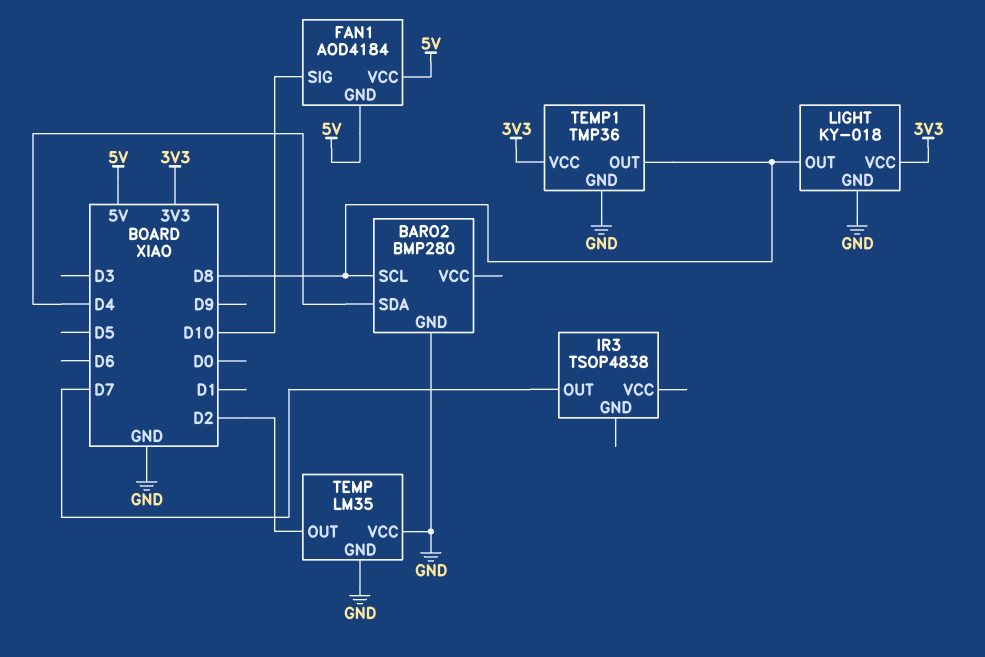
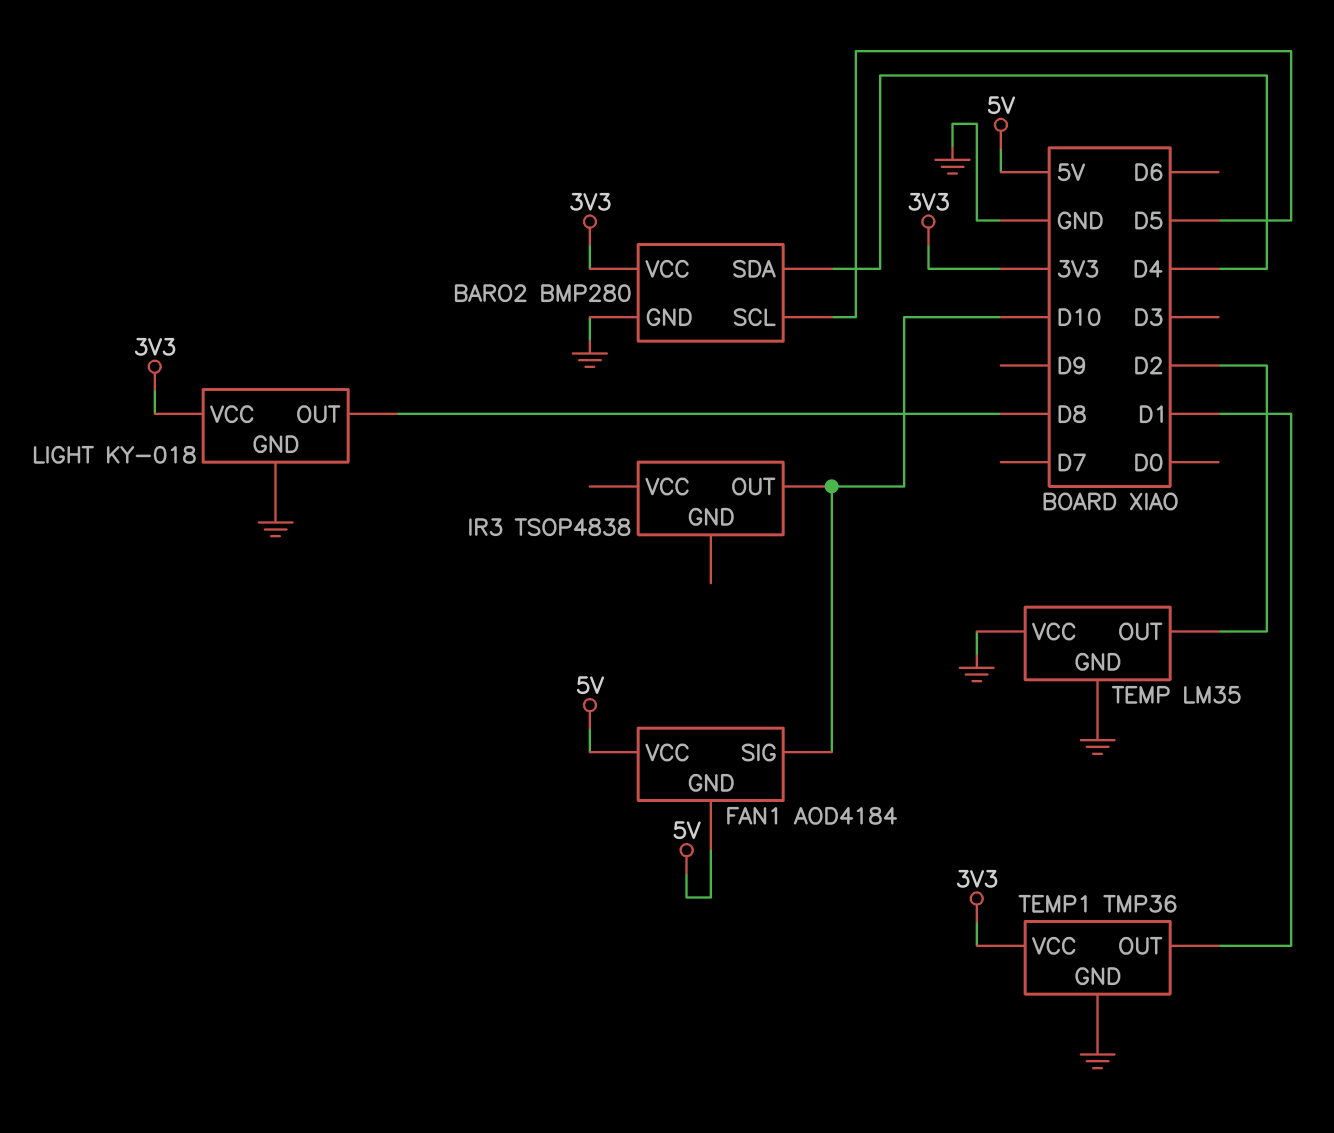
BARO2 pin SCL: D8 -> D5
BARO2 pin VCC: none -> 3V3
IR3 pin OUT: D7 -> D10
TEMP1 pin OUT: D8 -> D1

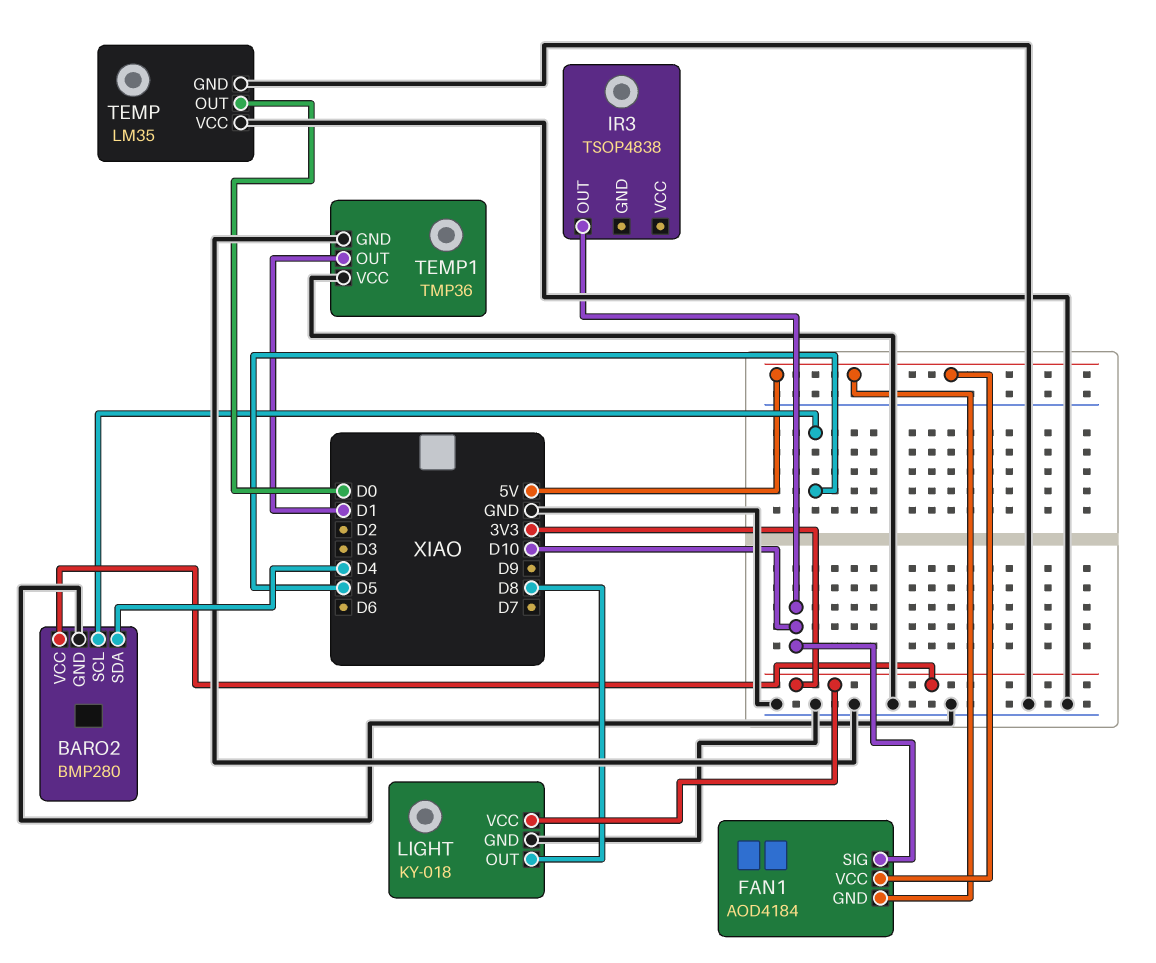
TEMP pin OUT: D2 -> D0
TEMP1 pin VCC: 3V3 -> GND

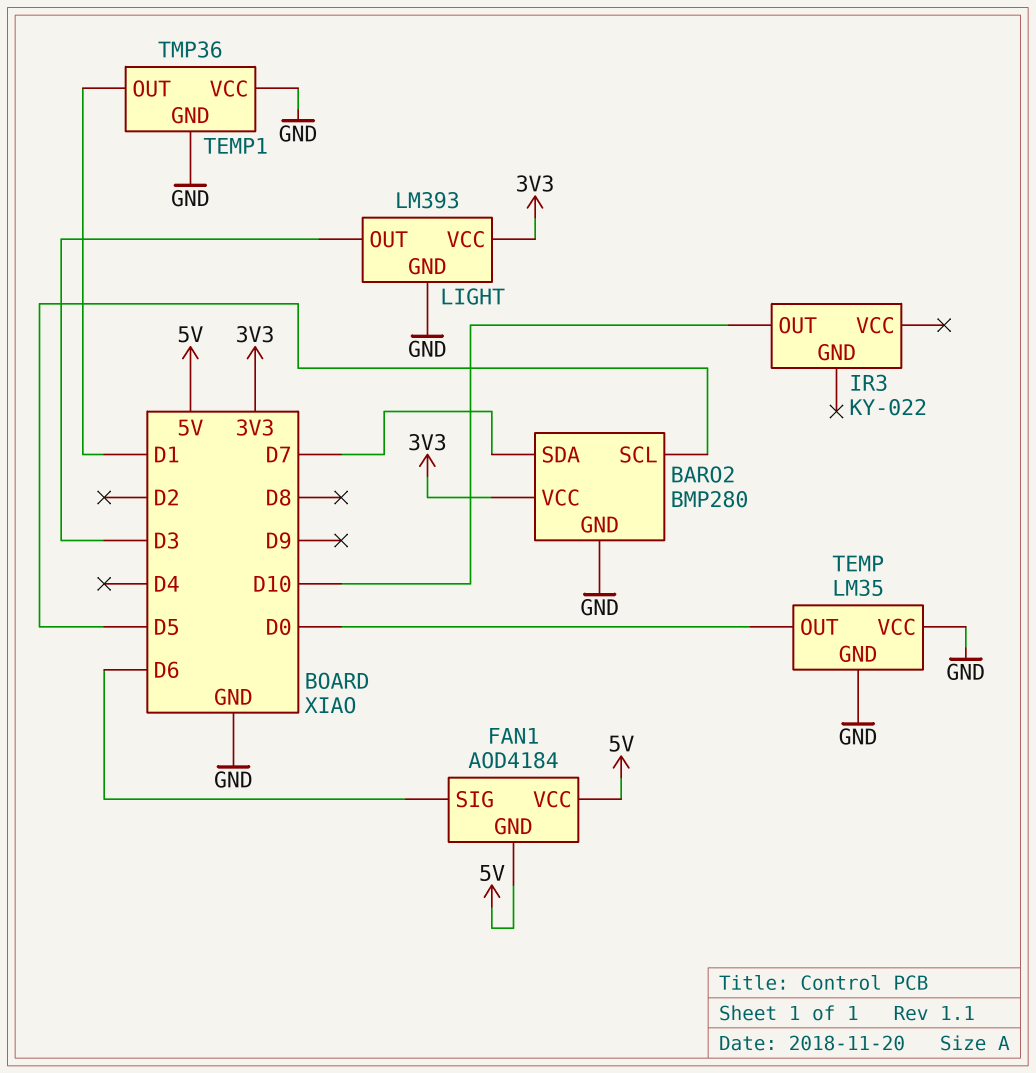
BARO2 pin SDA: D4 -> D7
FAN1 pin SIG: D10 -> D6
IR3: TSOP4838 -> KY-022
LIGHT: KY-018 -> LM393
LIGHT pin OUT: D8 -> D3

